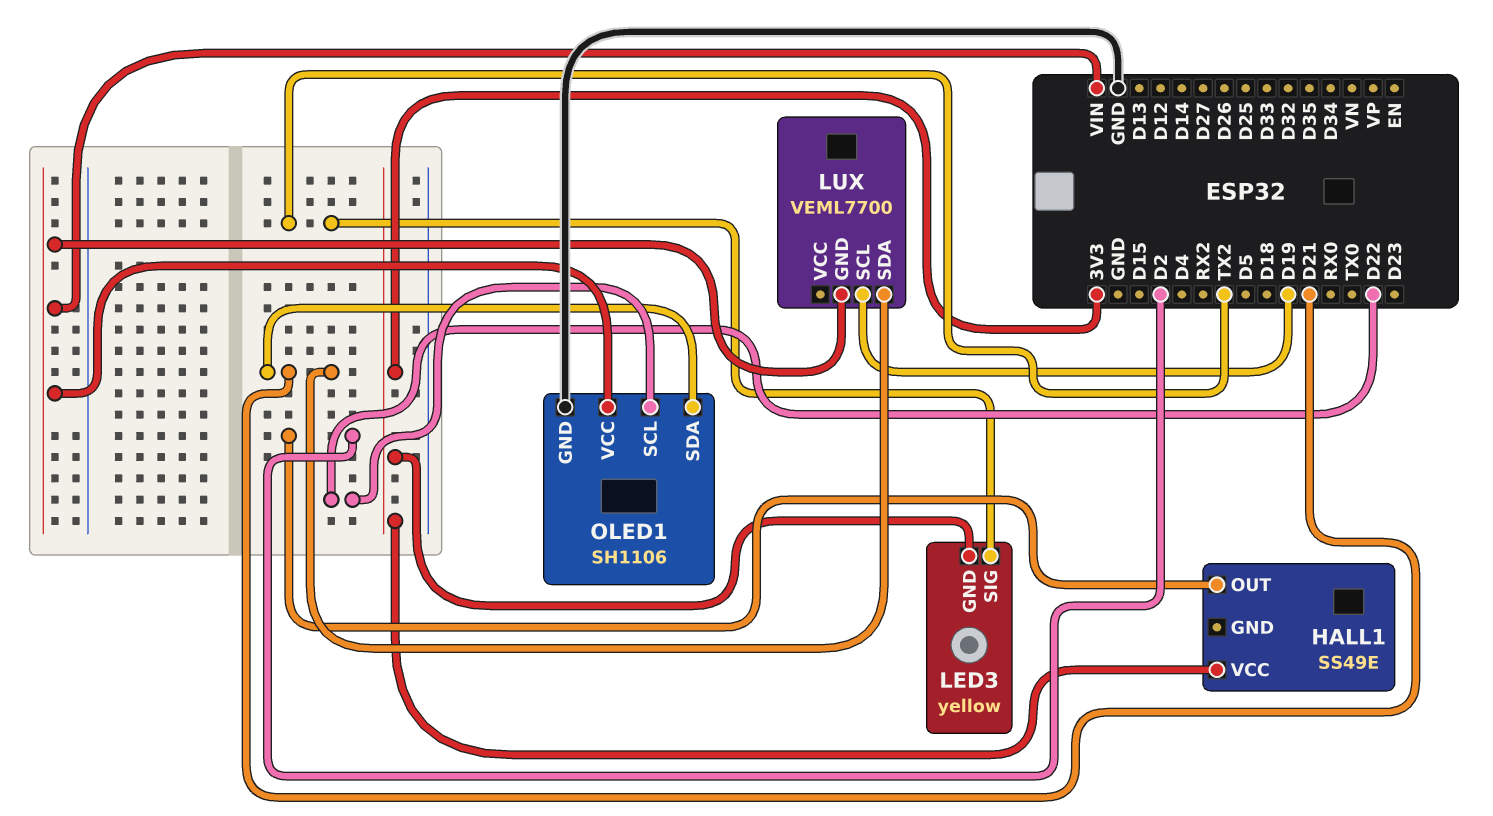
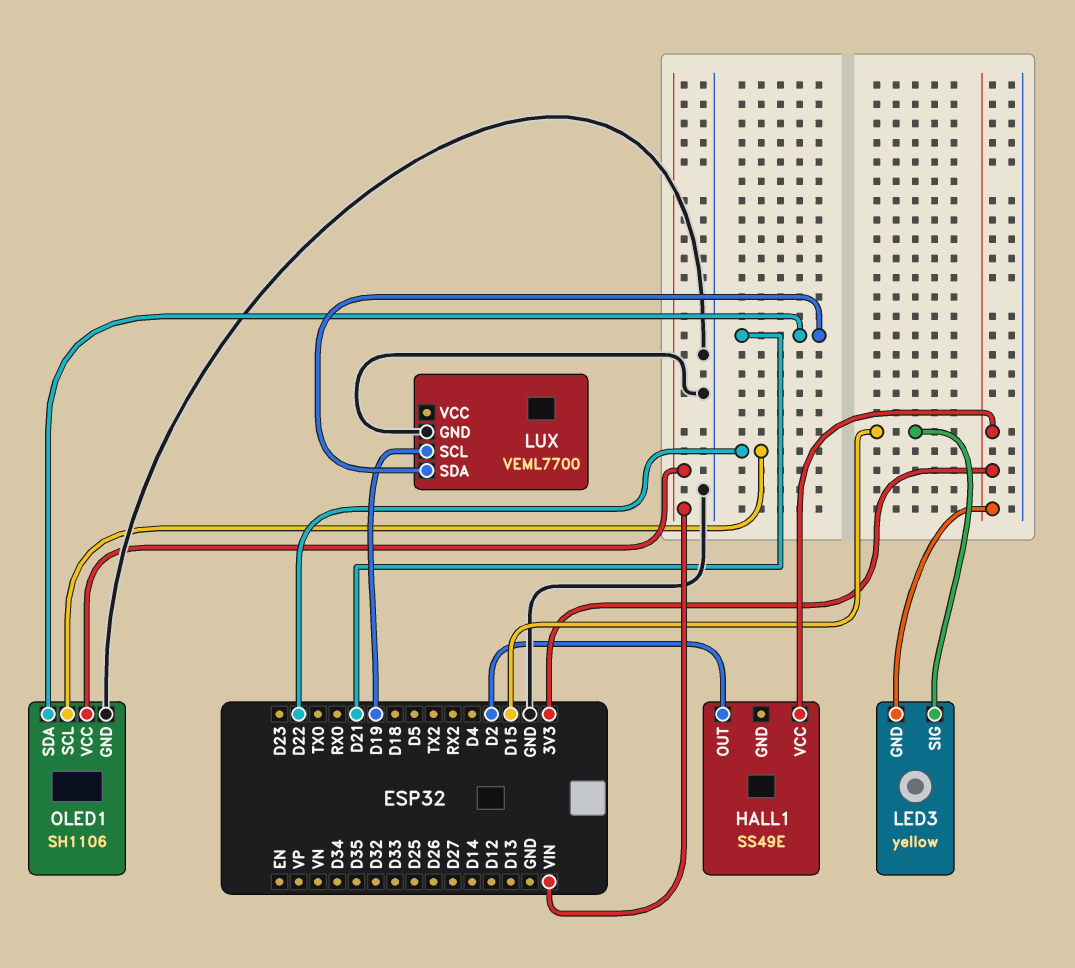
LED3 pin SIG: TX2 -> D15
LUX pin GND: VIN -> GND

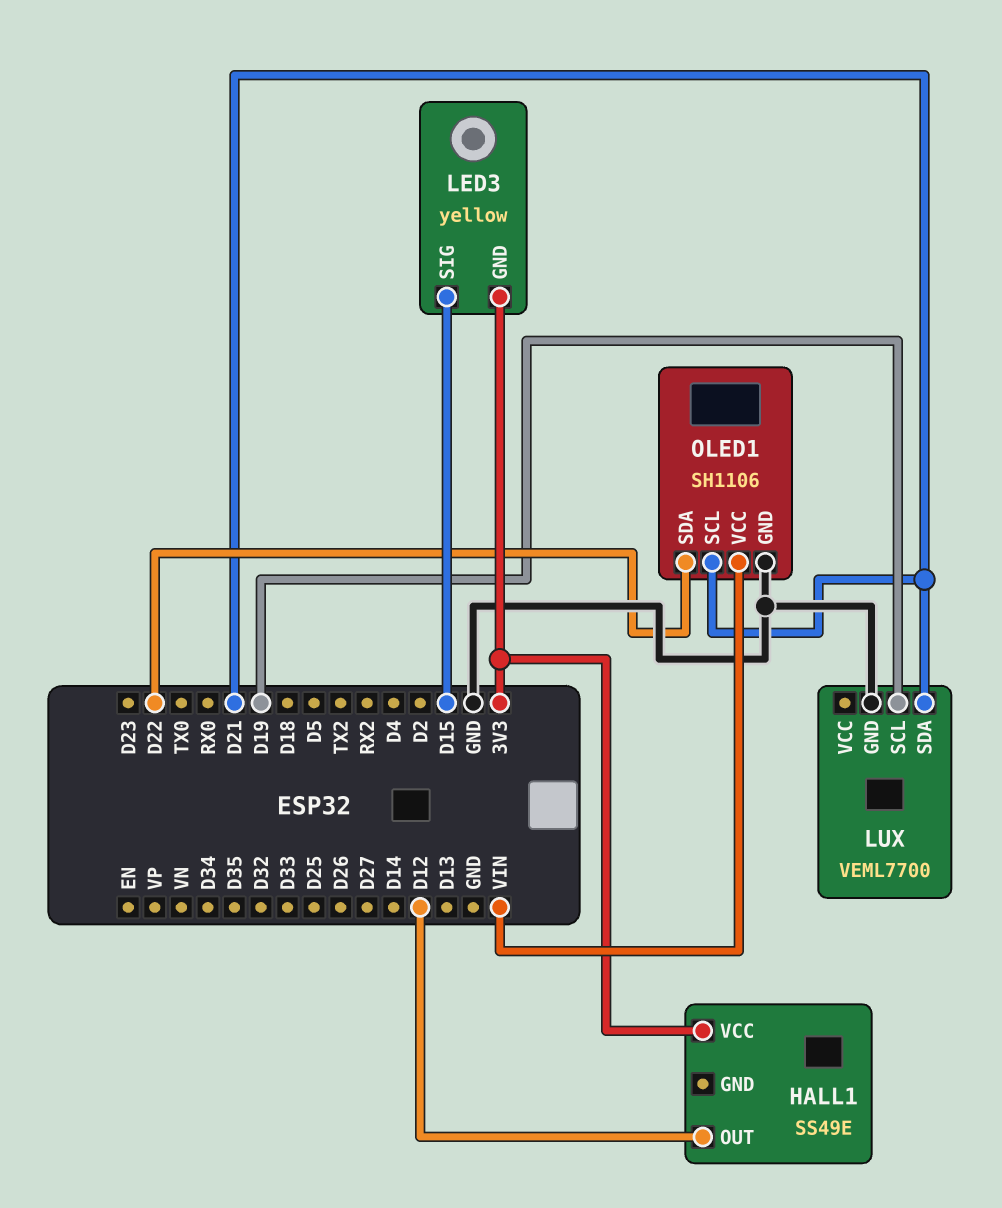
HALL1 pin OUT: D2 -> D12
OLED1 pin SCL: D22 -> D21
OLED1 pin SDA: D21 -> D22

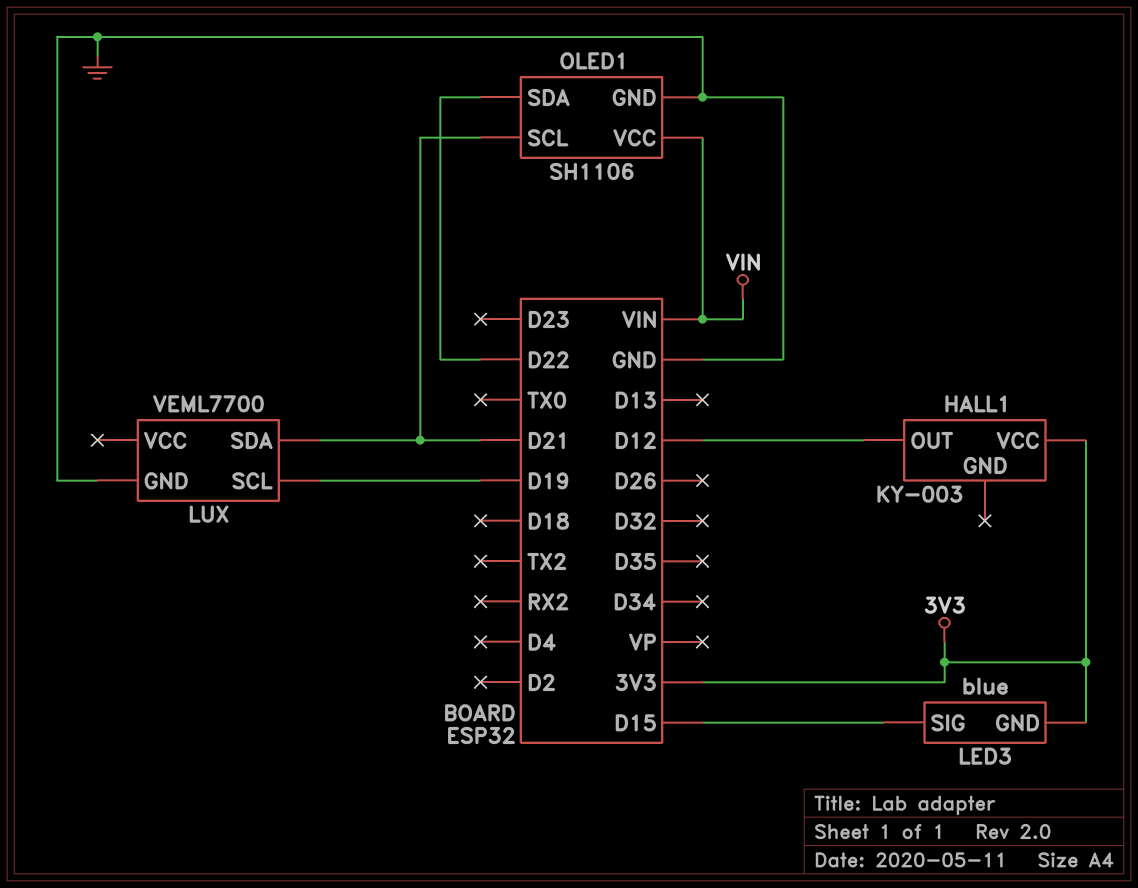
HALL1: SS49E -> KY-003
LED3: yellow -> blue

